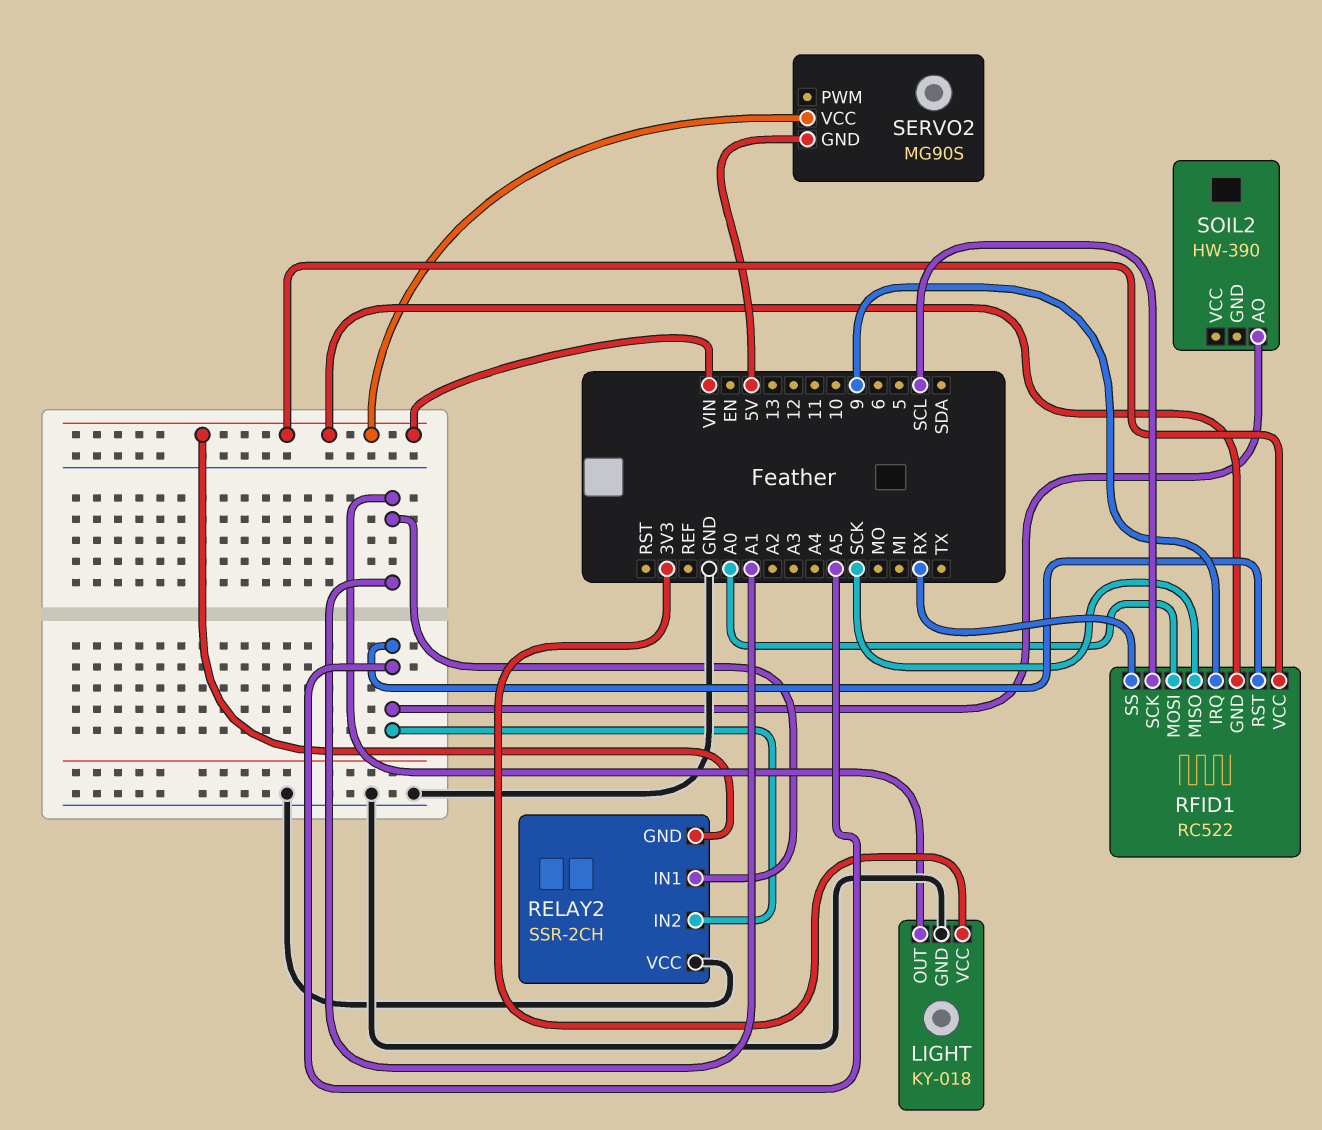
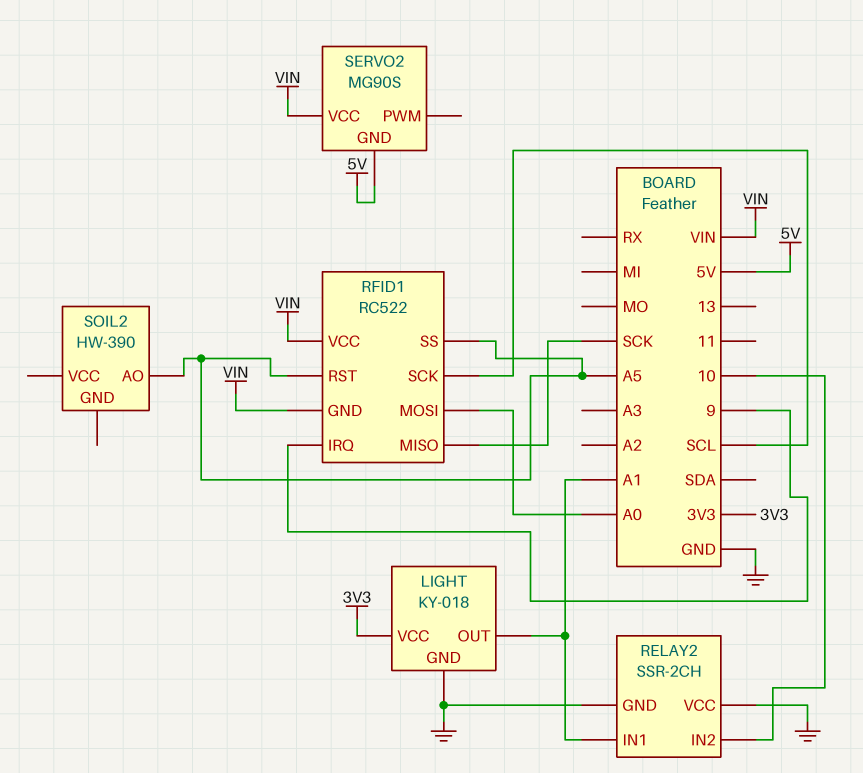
RELAY2 pin GND: VIN -> GND
RELAY2 pin IN2: A5 -> 10
RFID1 pin SS: RX -> A5

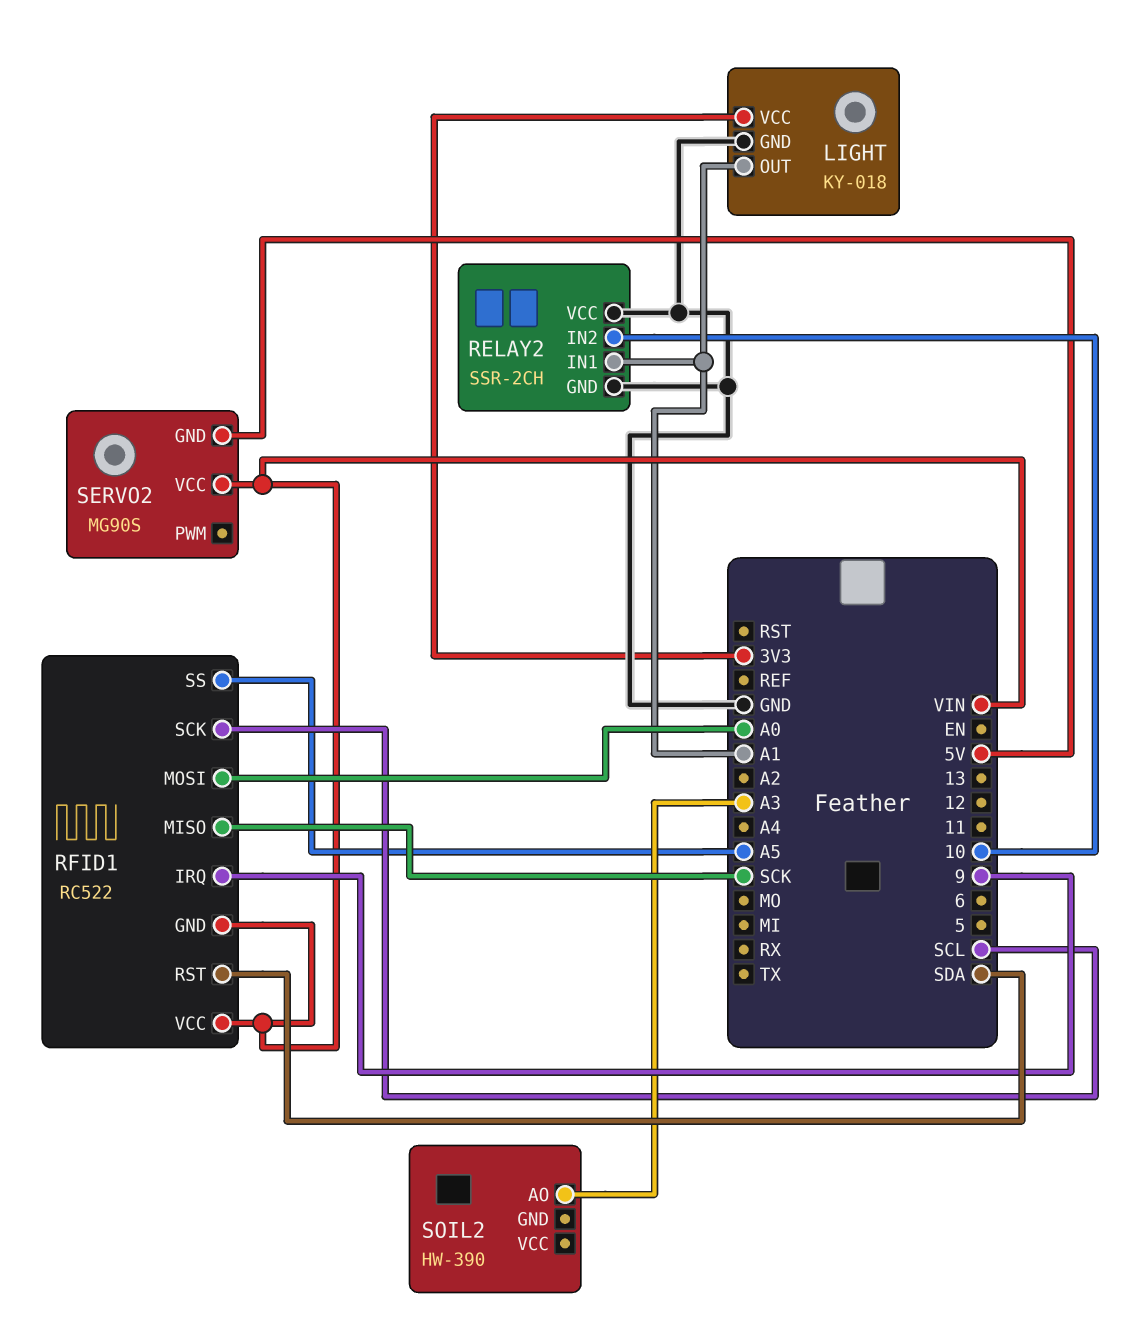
RFID1 pin RST: A5 -> SDA
SOIL2 pin AO: A5 -> A3

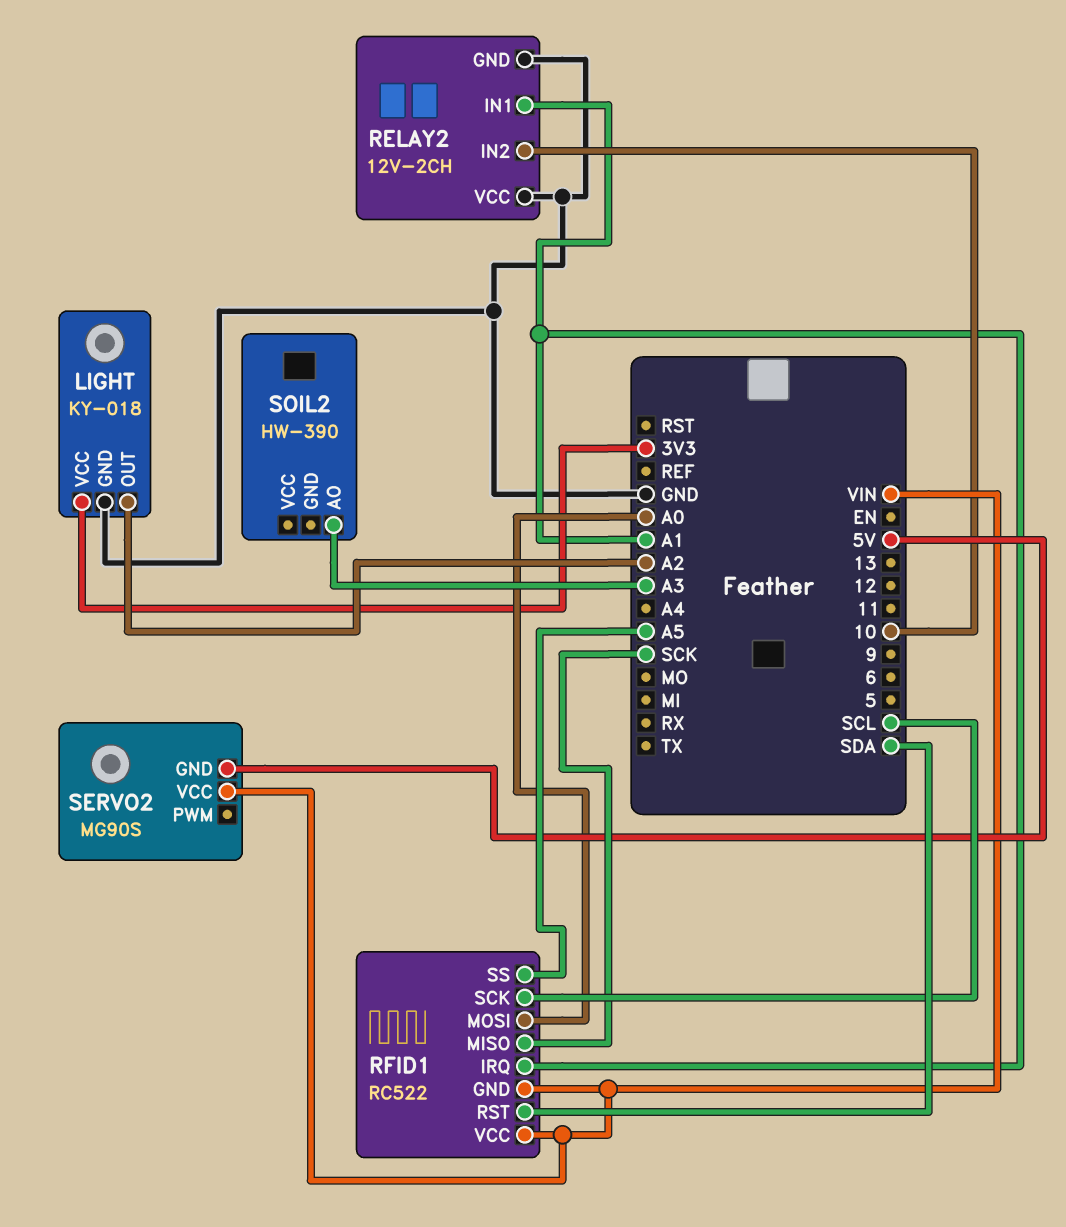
LIGHT pin OUT: A1 -> A2
RELAY2: SSR-2CH -> 12V-2CH
RFID1 pin IRQ: 9 -> A1

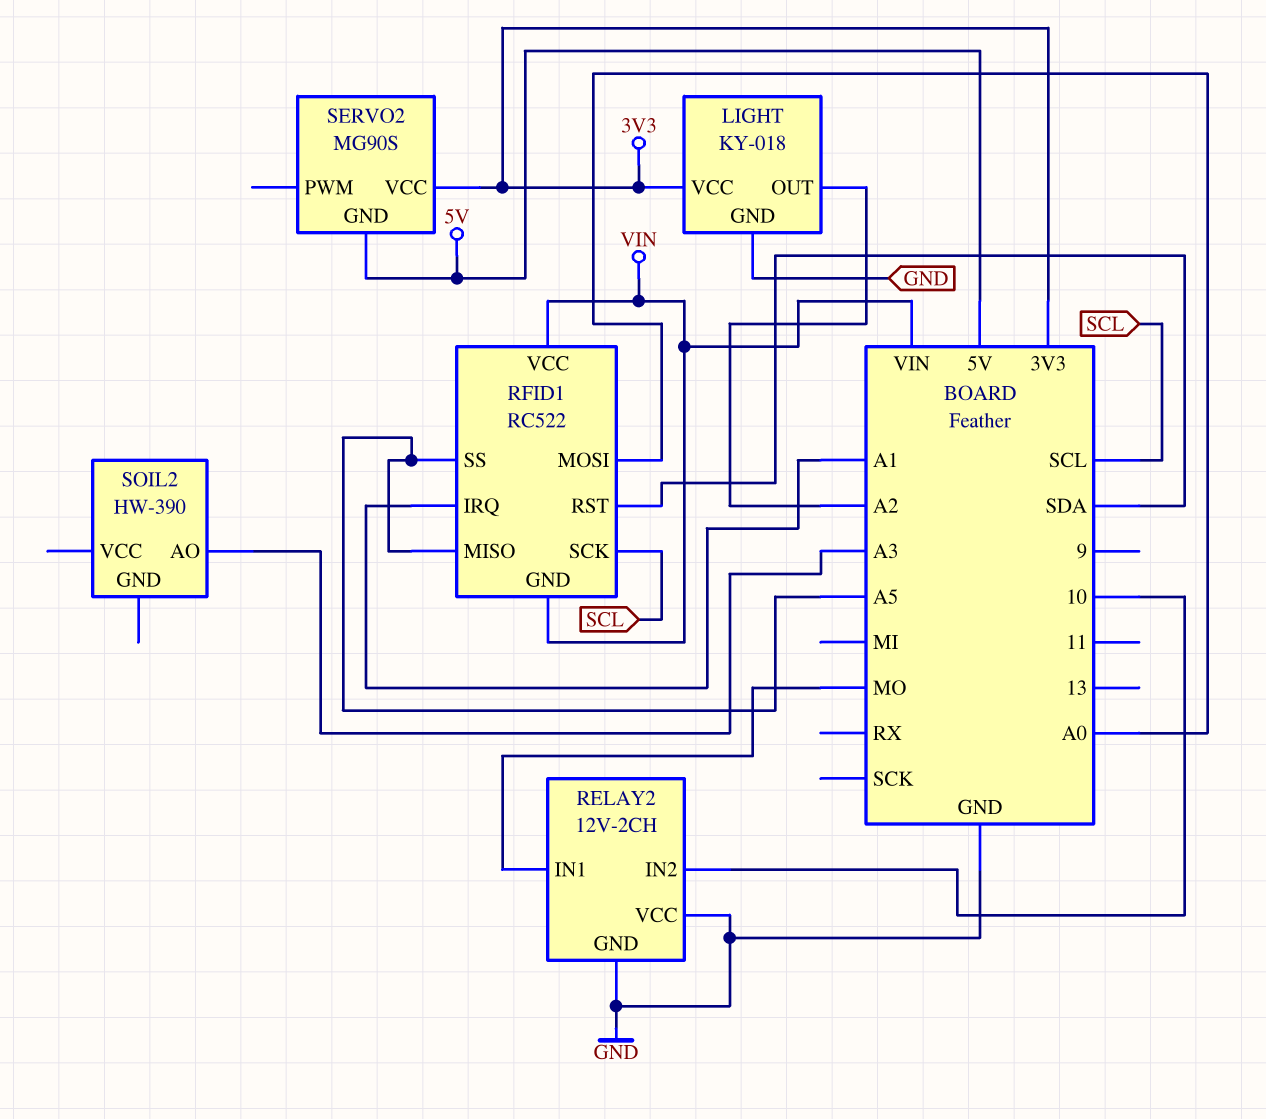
RELAY2 pin IN1: A1 -> MO
RFID1 pin MISO: SCK -> A5
SERVO2 pin VCC: VIN -> 3V3

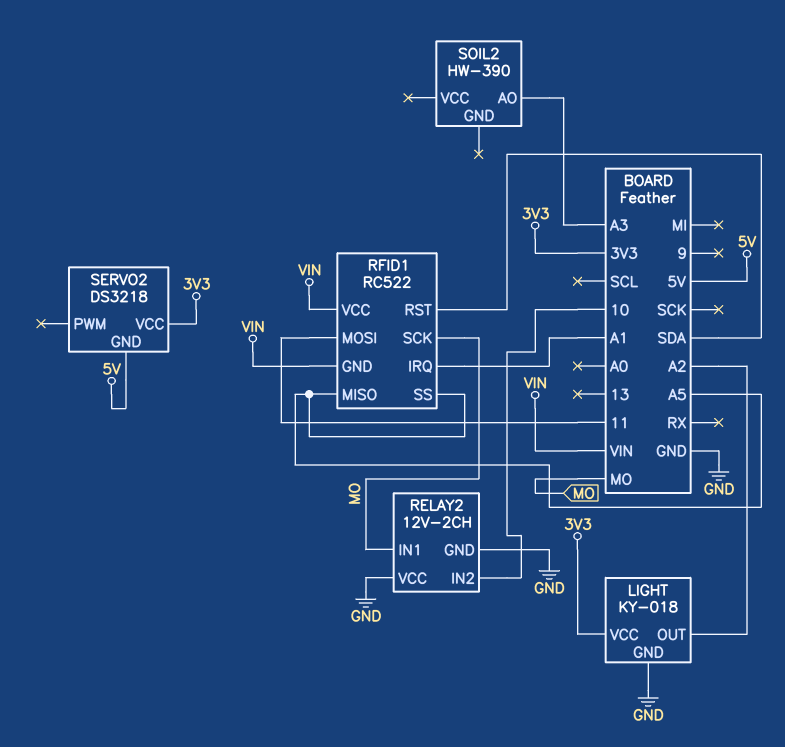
RFID1 pin MOSI: A0 -> 11
RFID1 pin SCK: SCL -> MO
SERVO2: MG90S -> DS3218

